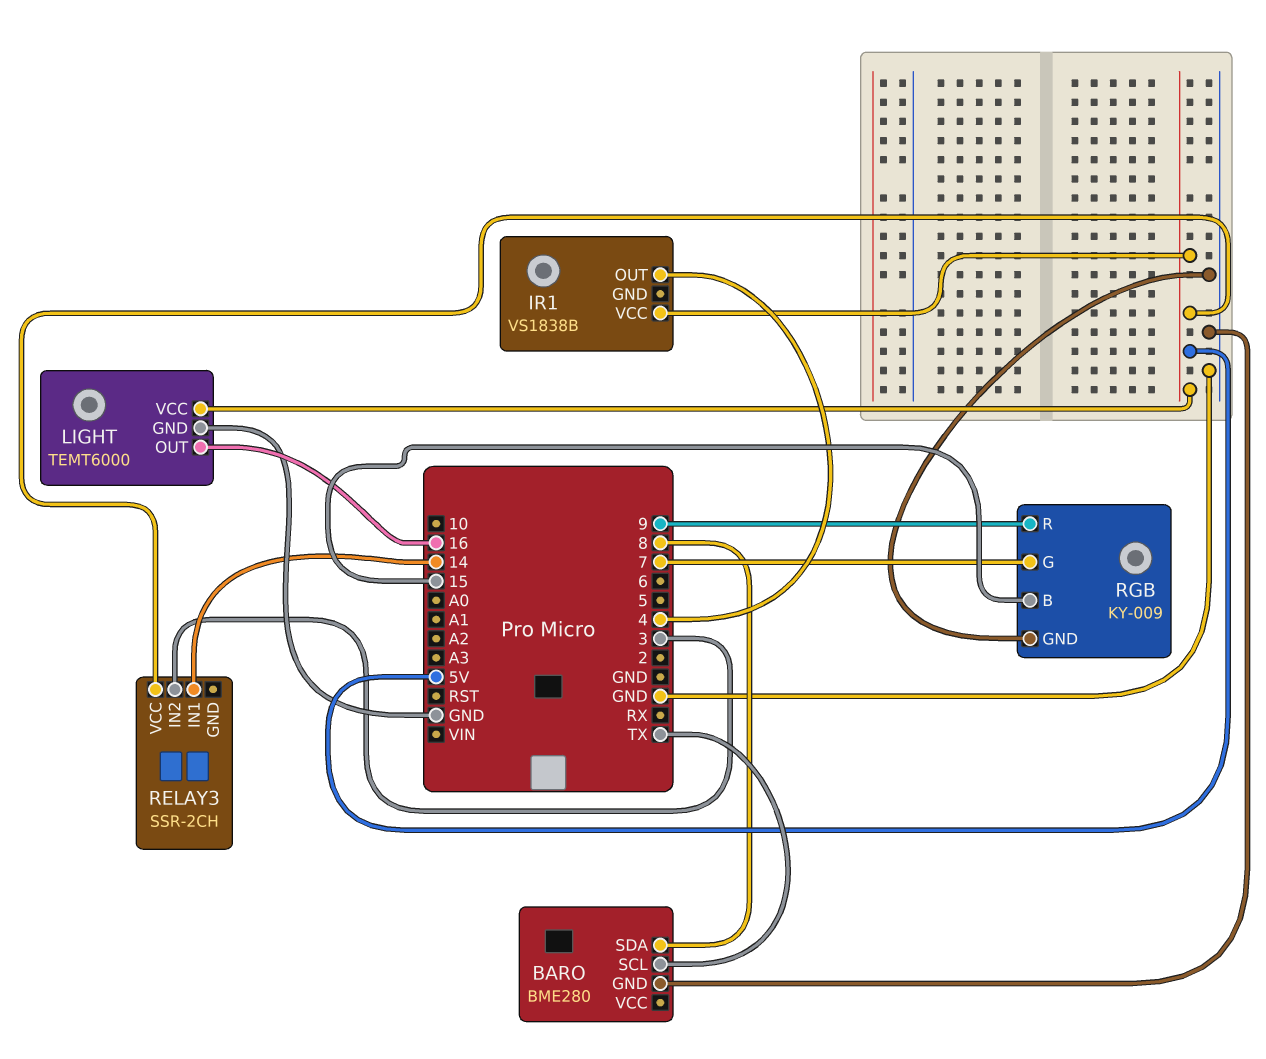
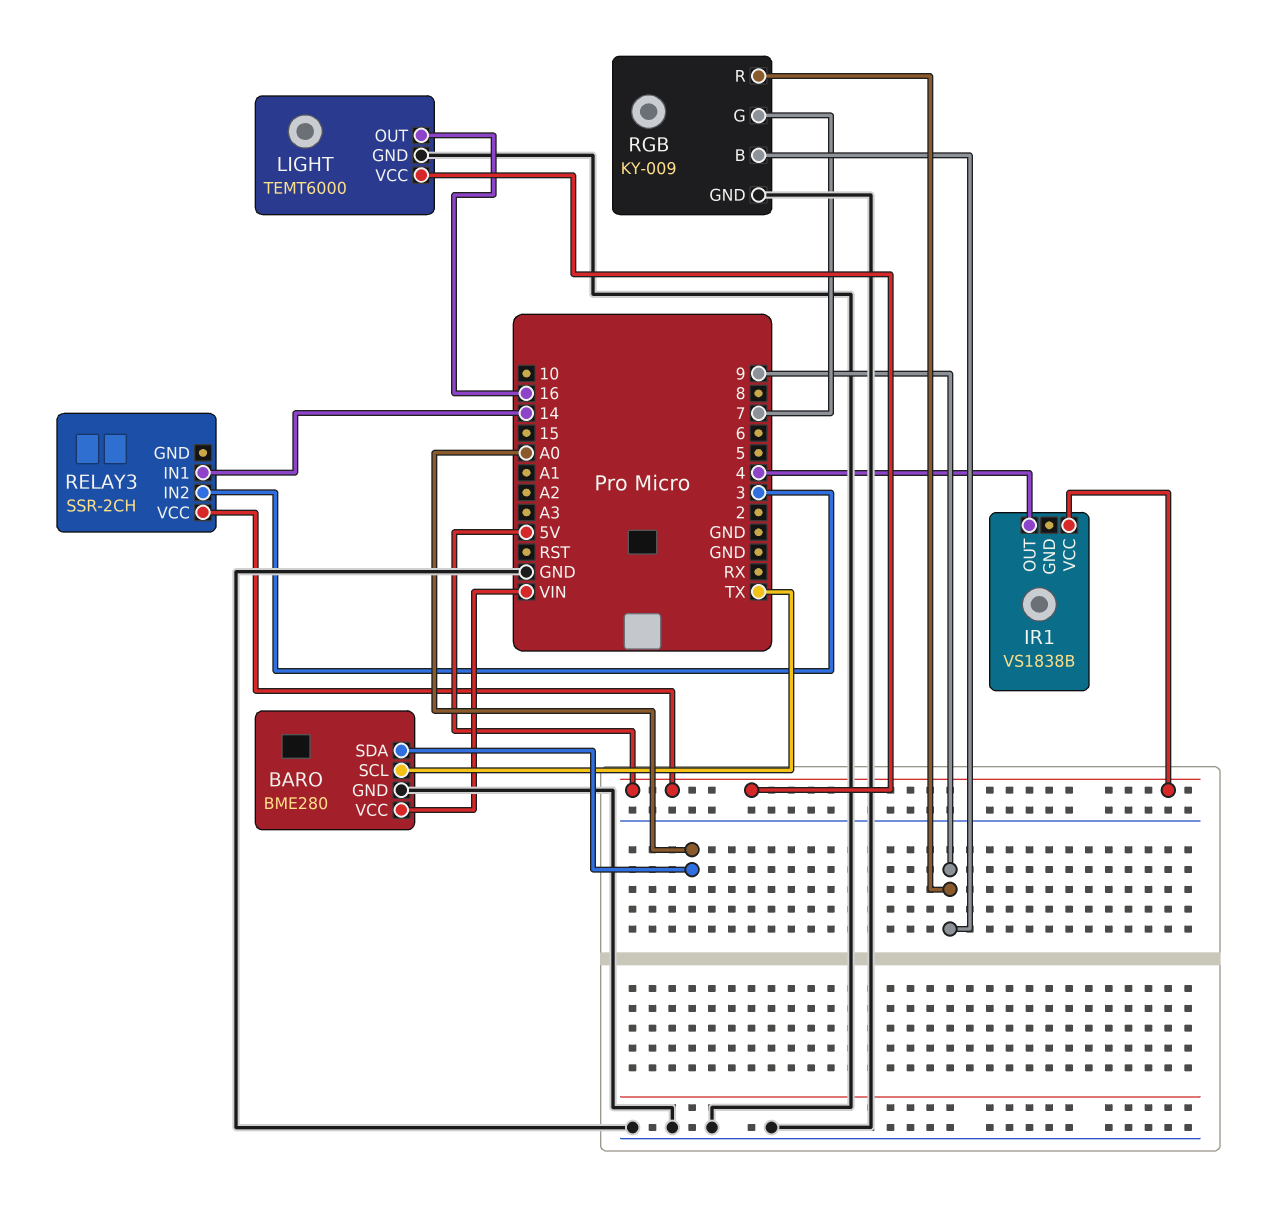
BARO pin SDA: 8 -> A0
BARO pin VCC: none -> VIN
RGB pin B: 15 -> 9

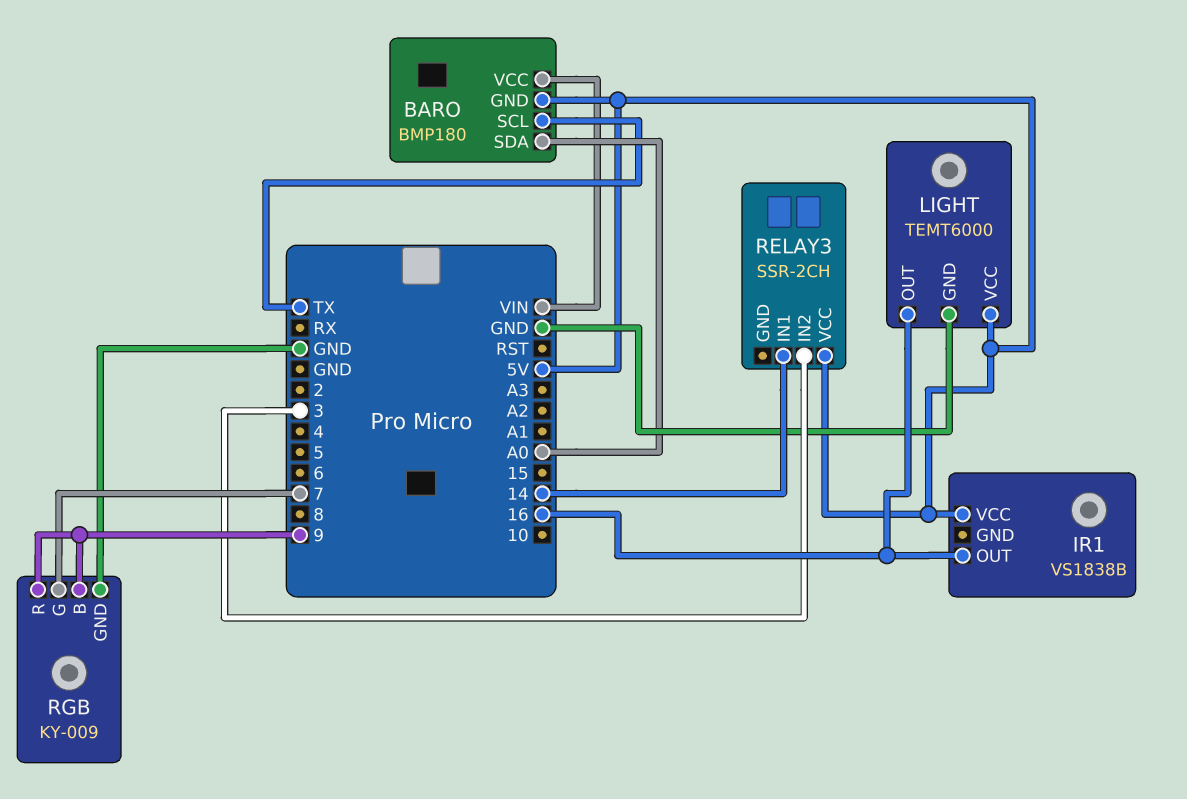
BARO: BME280 -> BMP180
BARO pin GND: GND -> 5V
IR1 pin OUT: 4 -> 16

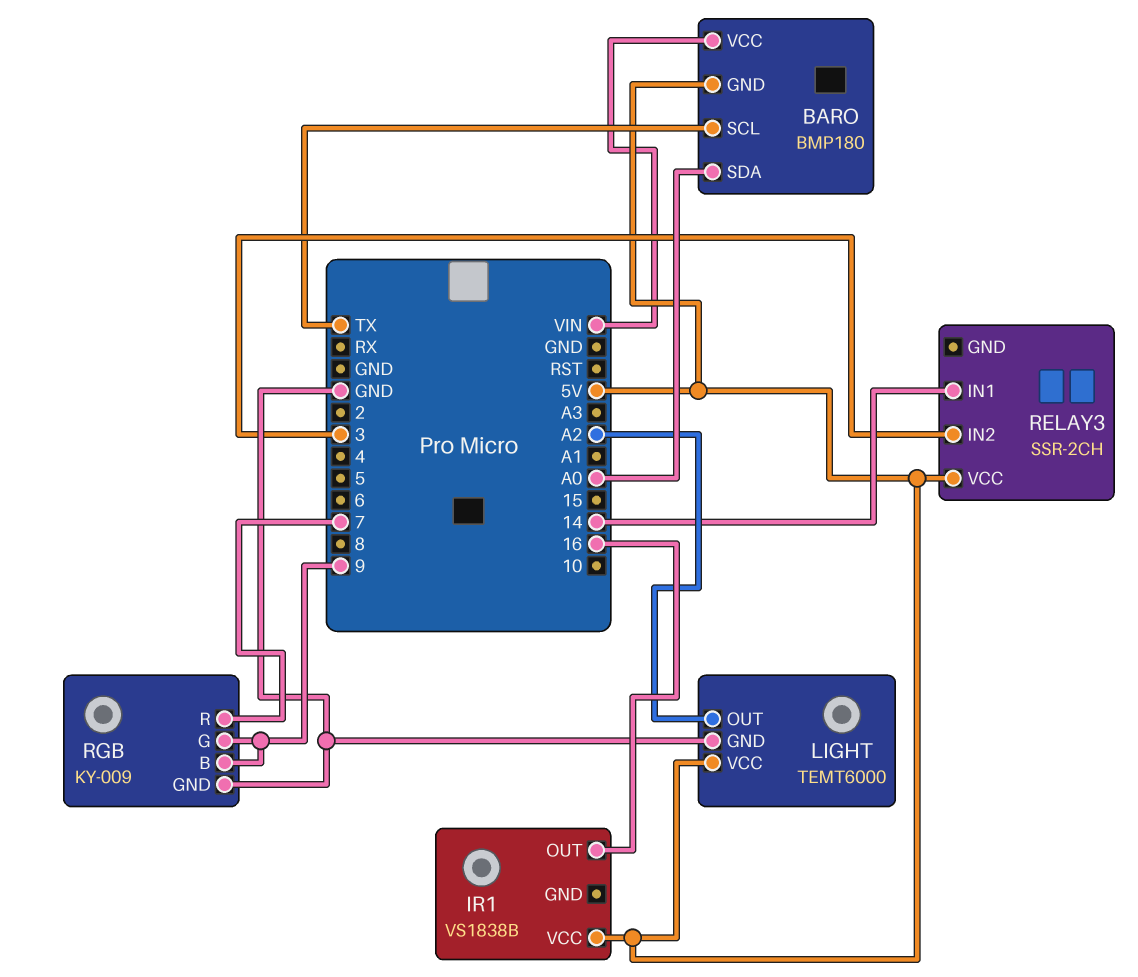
LIGHT pin OUT: 16 -> A2
RGB pin G: 7 -> 9
RGB pin R: 9 -> 7

